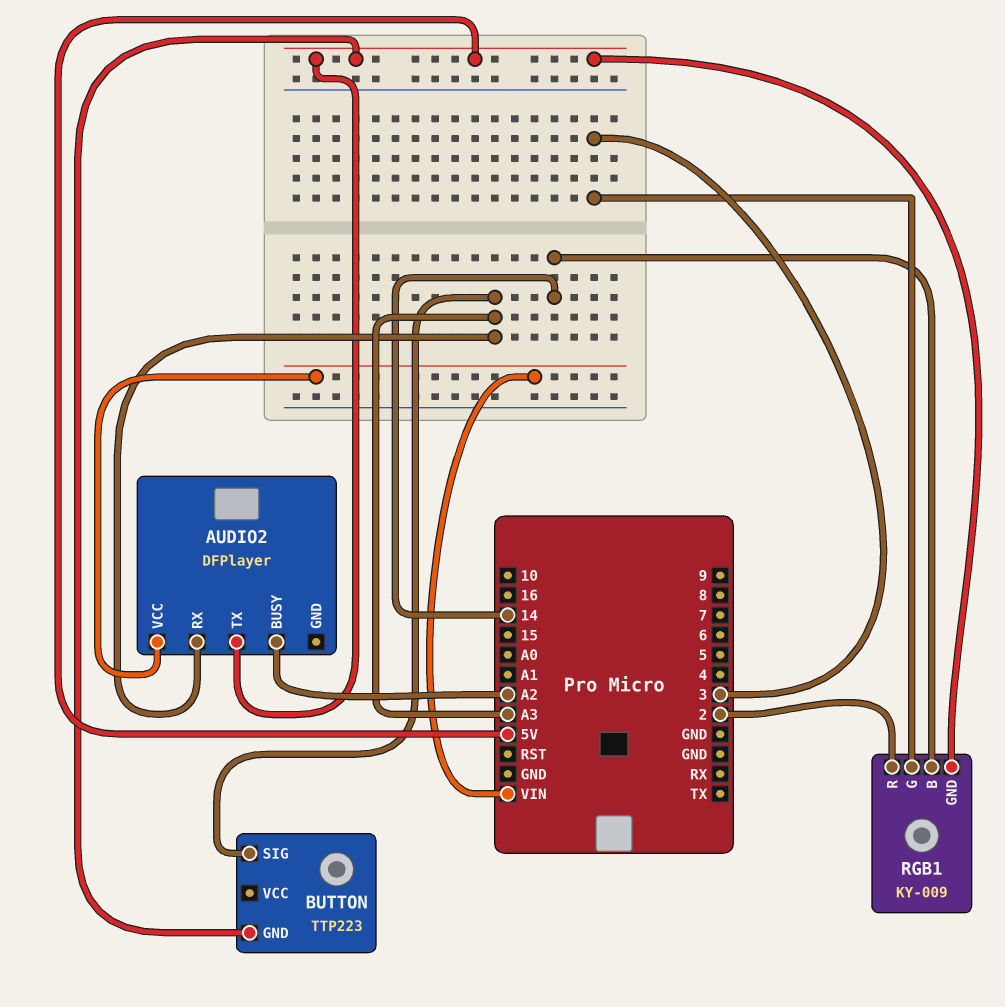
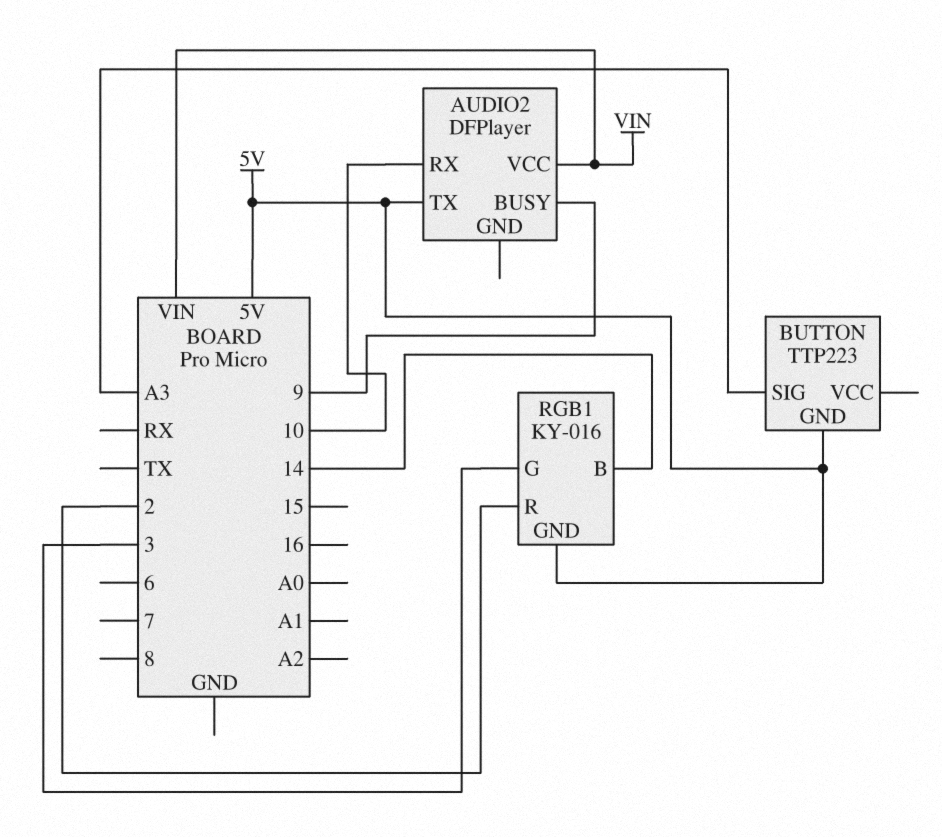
AUDIO2 pin BUSY: A2 -> 9
AUDIO2 pin RX: A3 -> 10
RGB1: KY-009 -> KY-016

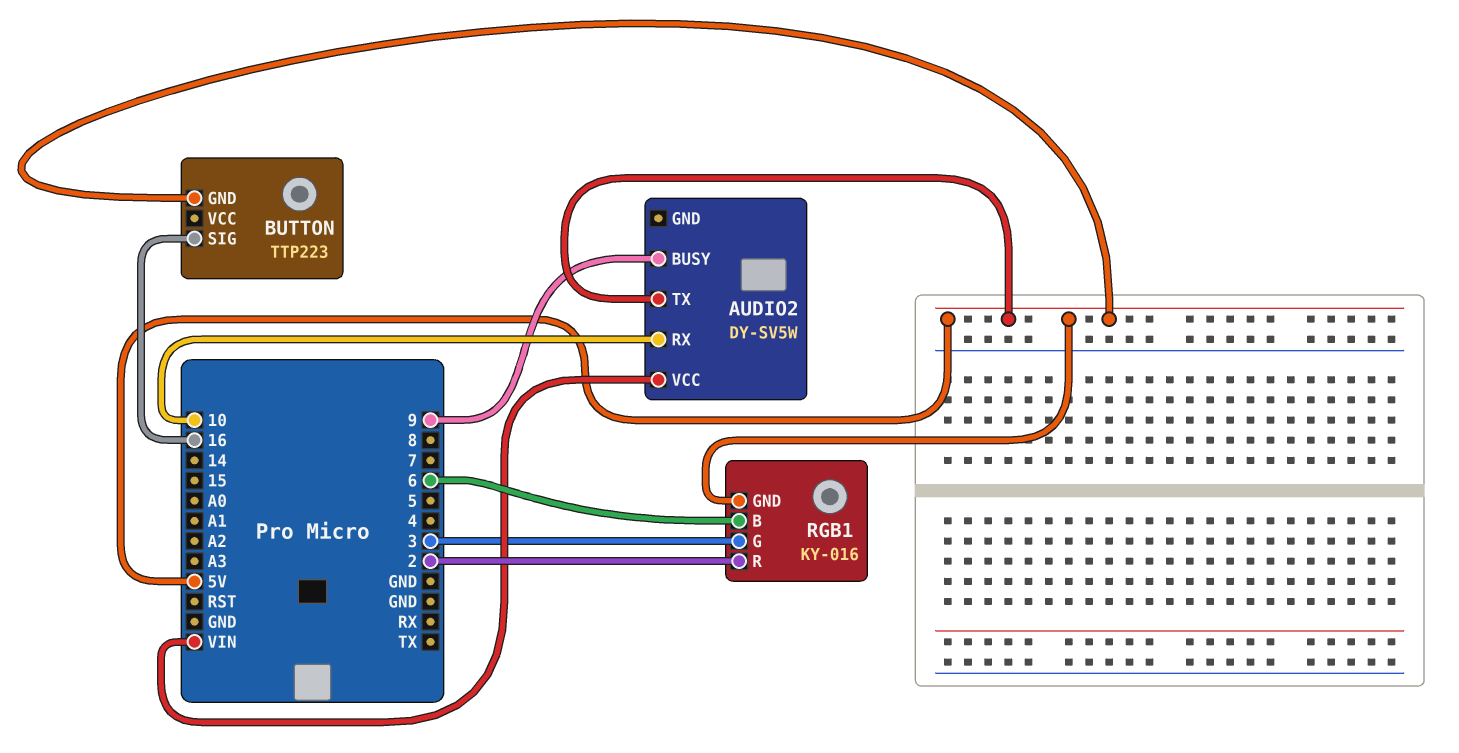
AUDIO2: DFPlayer -> DY-SV5W
BUTTON pin SIG: A3 -> 16
RGB1 pin B: 14 -> 6

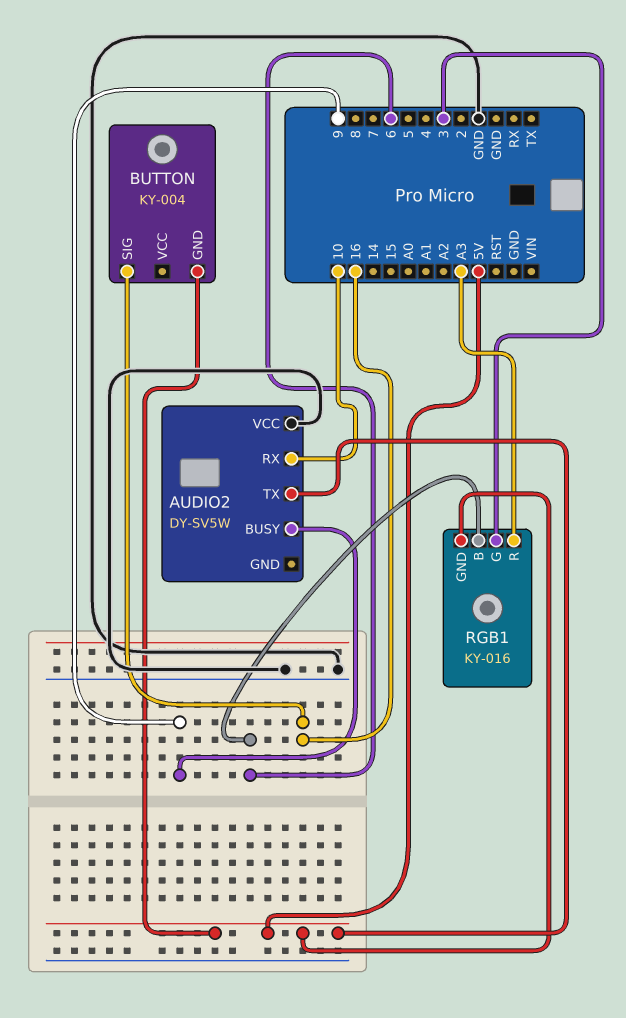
AUDIO2 pin VCC: VIN -> GND
BUTTON: TTP223 -> KY-004
RGB1 pin R: 2 -> A3

